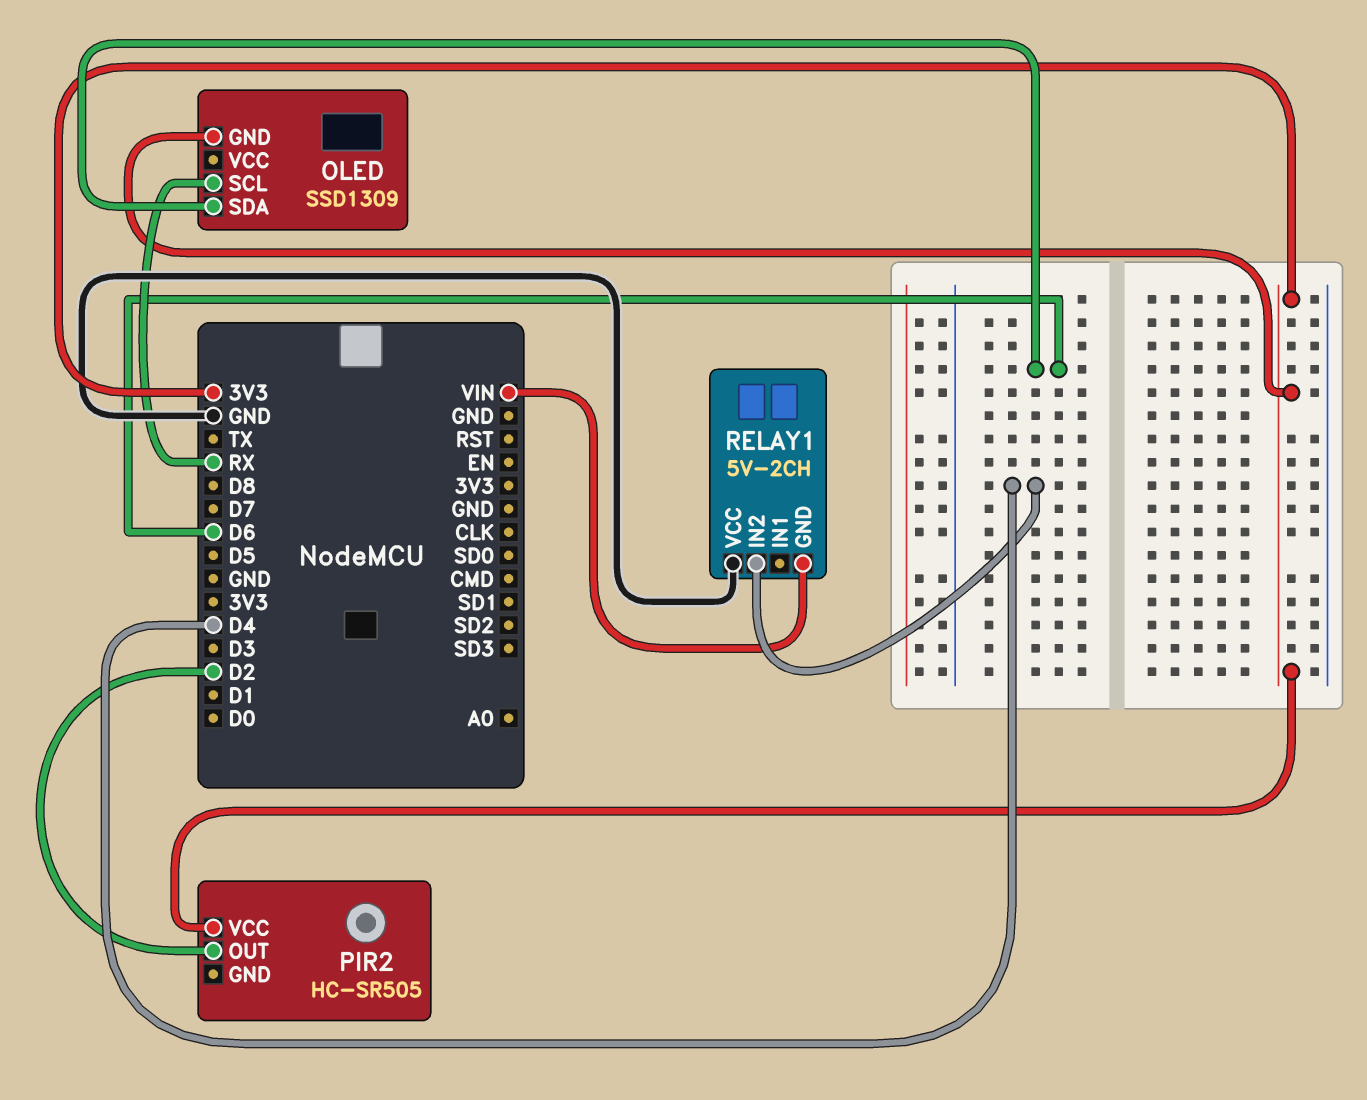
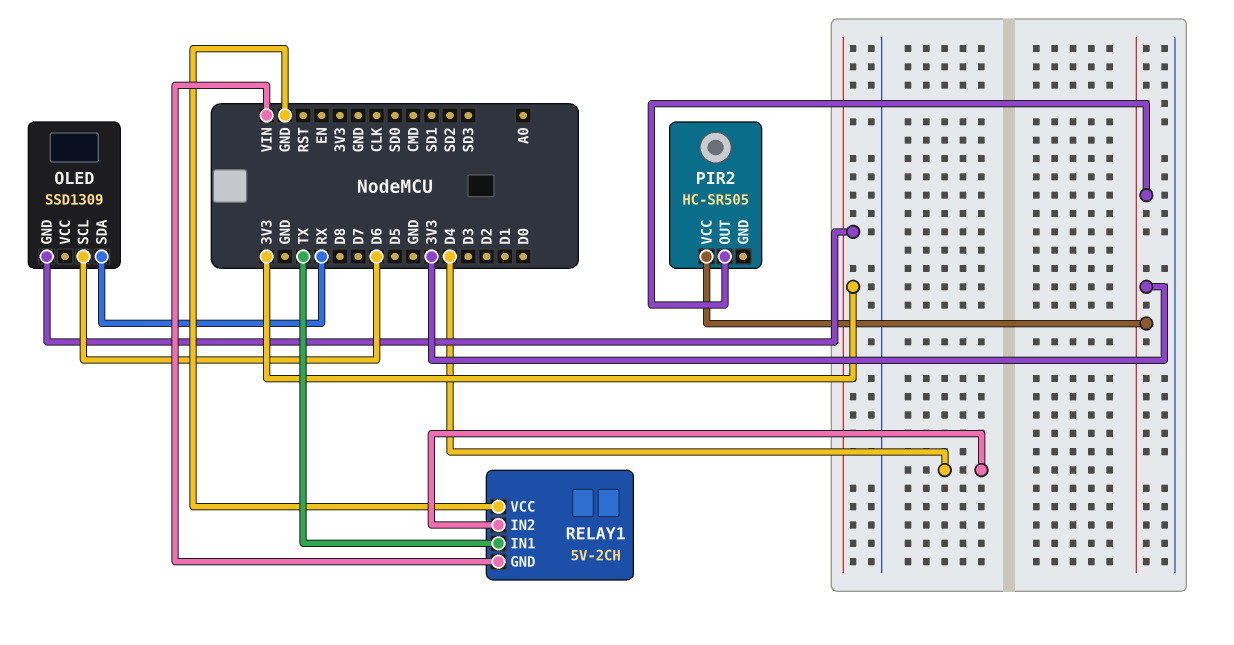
OLED pin SCL: RX -> D6
OLED pin SDA: D6 -> RX
PIR2 pin OUT: D2 -> 3V3
RELAY1 pin IN1: none -> TX

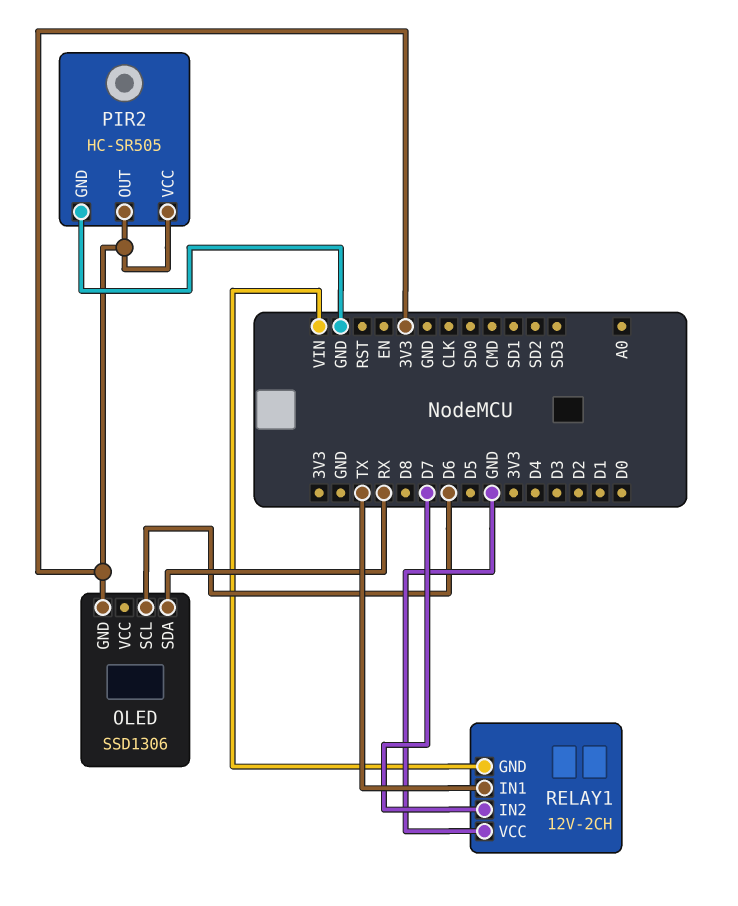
OLED: SSD1309 -> SSD1306
PIR2 pin GND: none -> GND
RELAY1: 5V-2CH -> 12V-2CH
RELAY1 pin IN2: D4 -> D7

